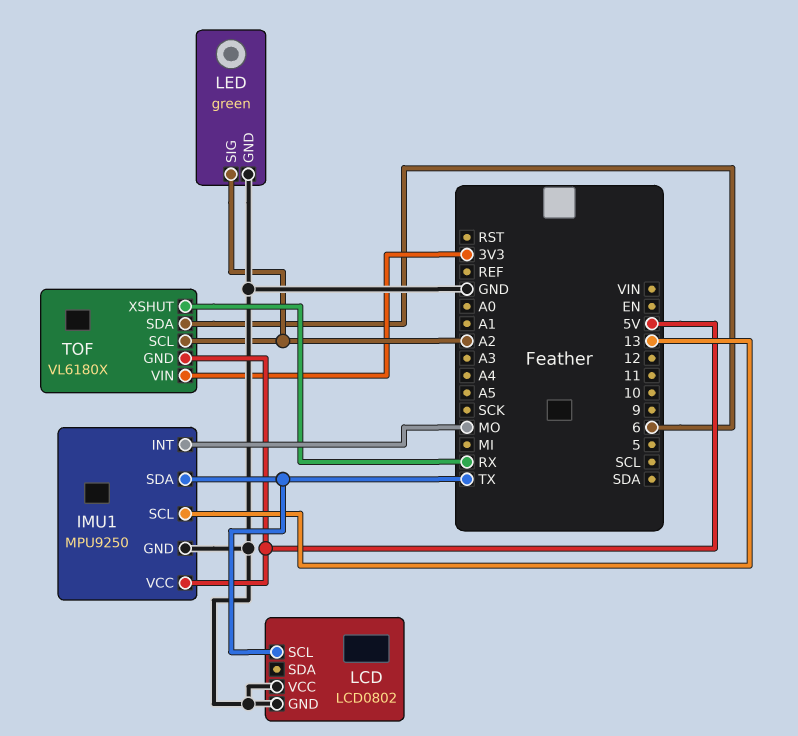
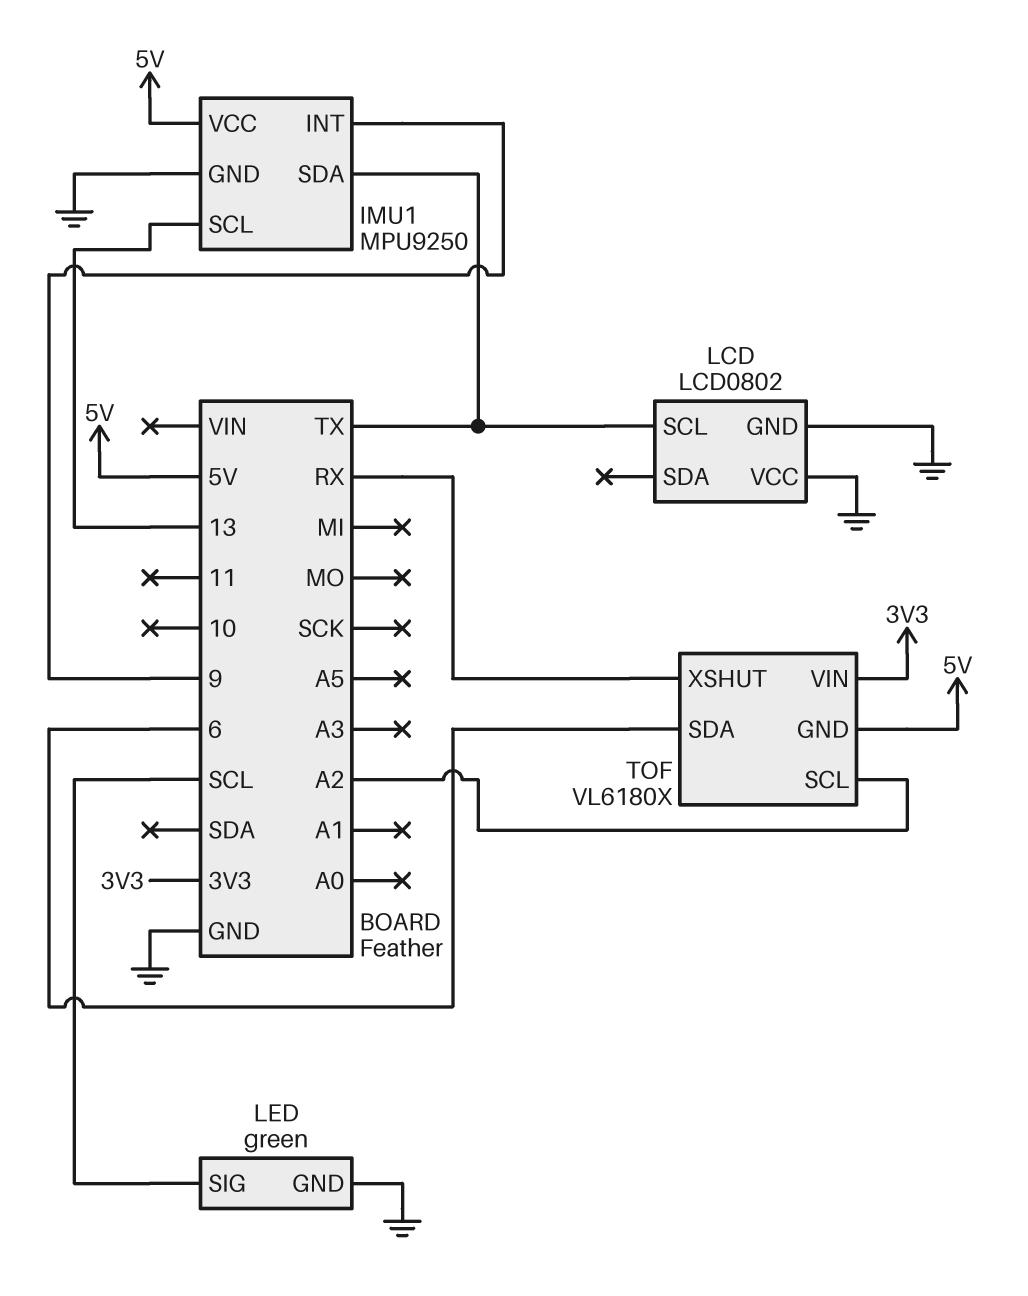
IMU1 pin INT: MO -> 9
LED pin SIG: A2 -> SCL

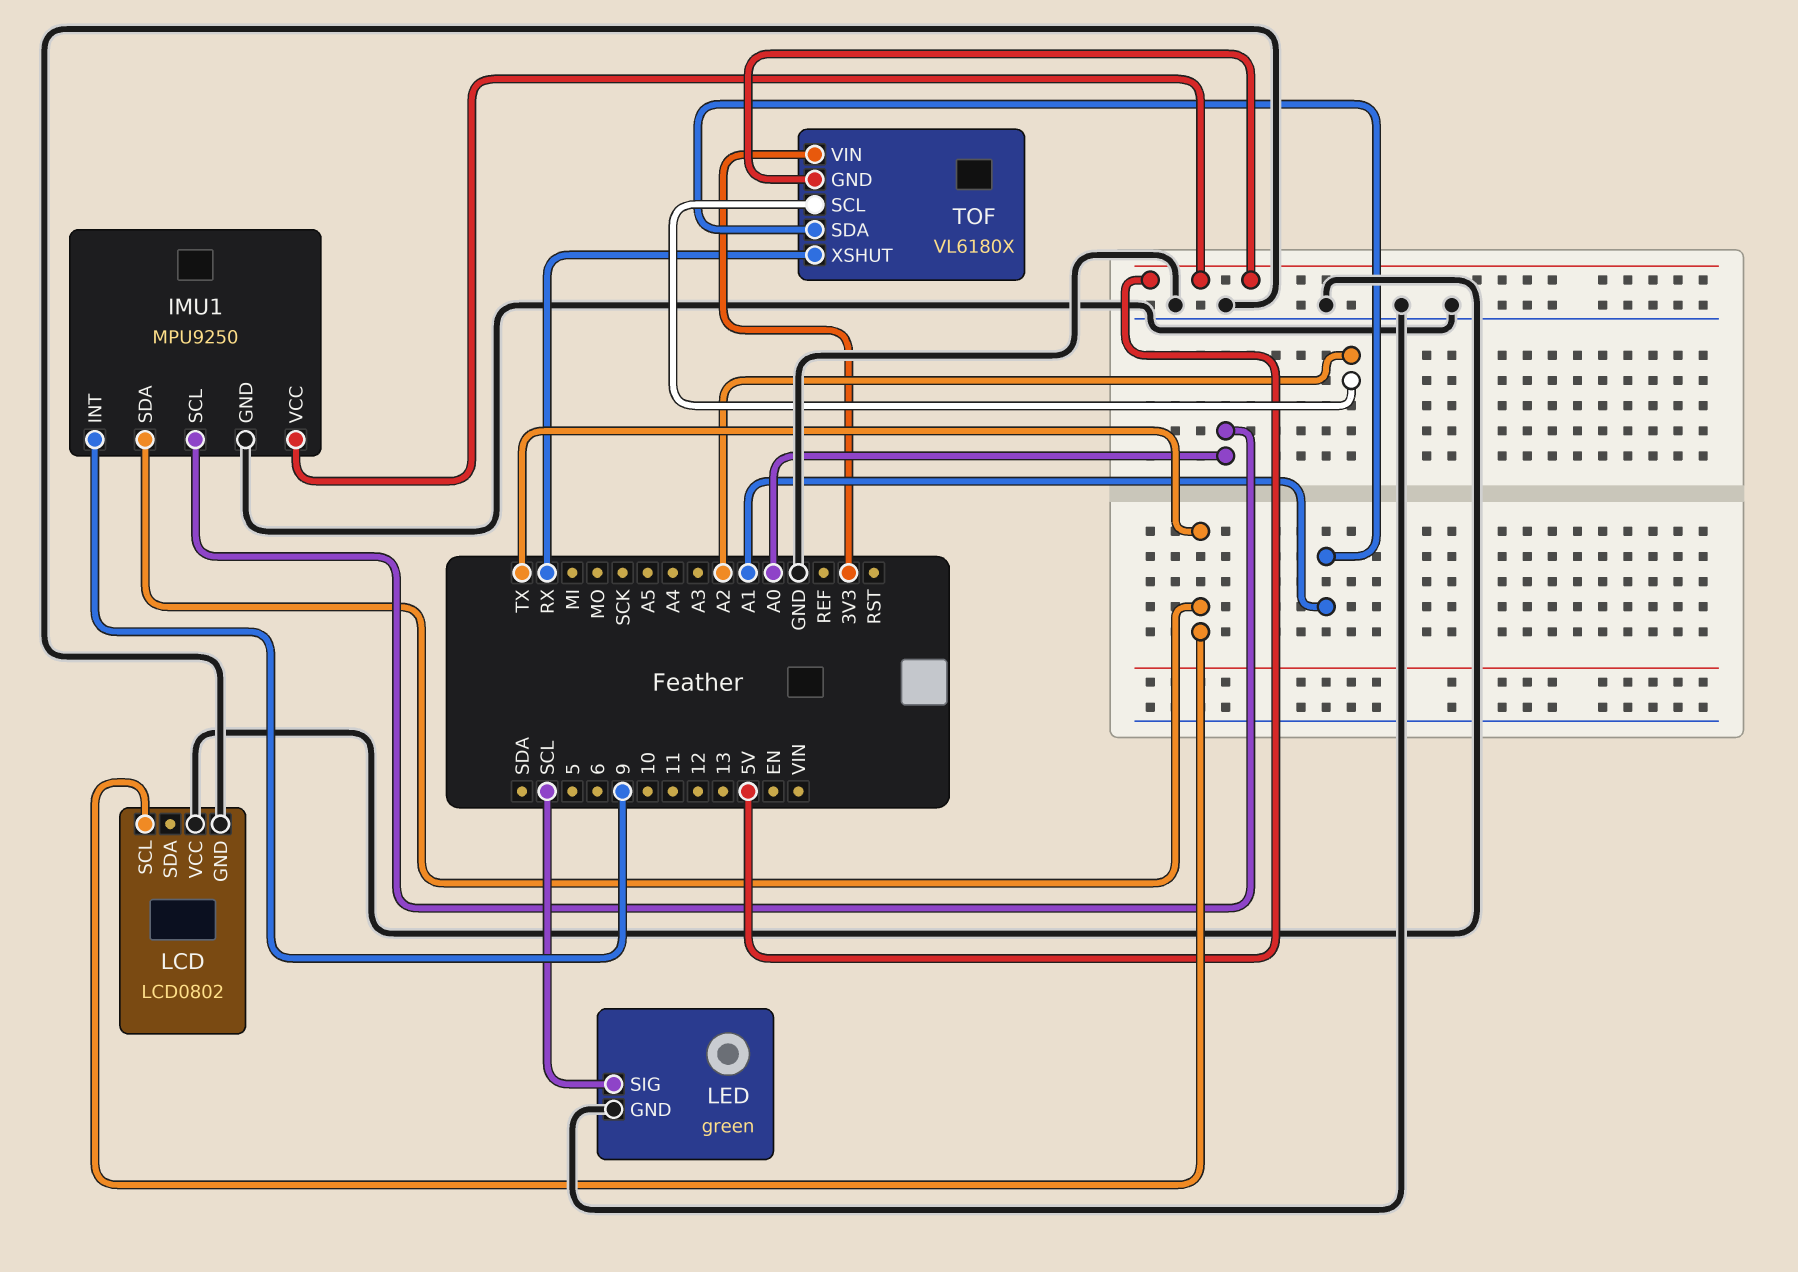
IMU1 pin SCL: 13 -> A0
TOF pin SDA: 6 -> A1

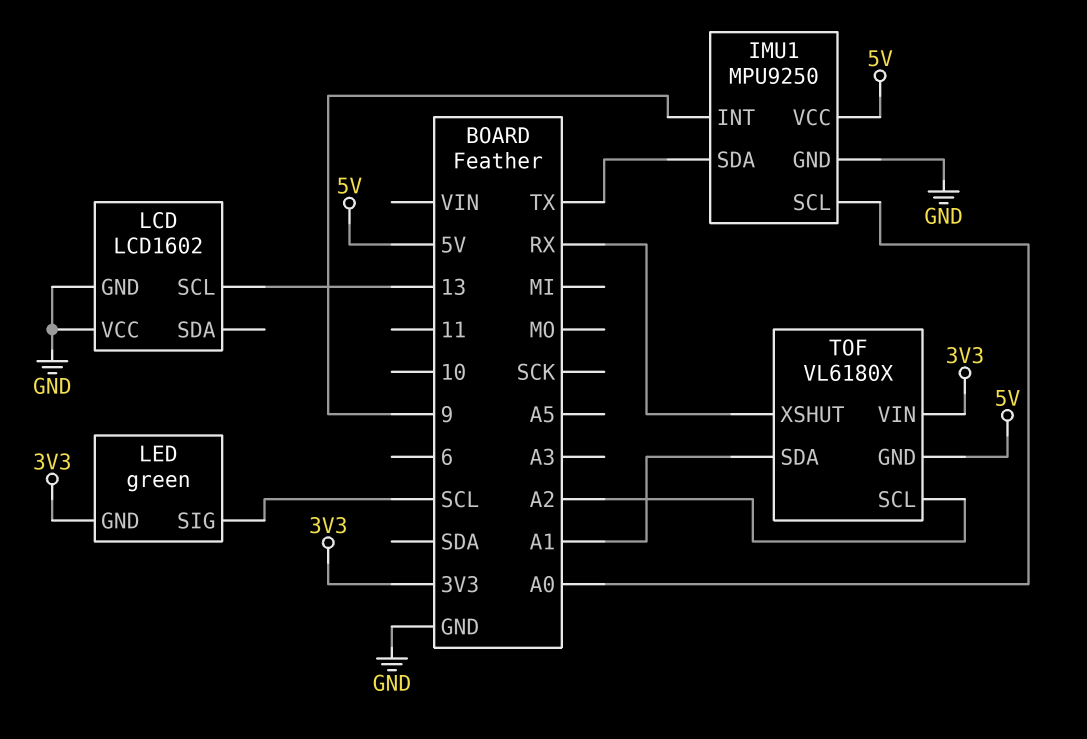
LCD: LCD0802 -> LCD1602
LCD pin SCL: TX -> 13
LED pin GND: GND -> 3V3

